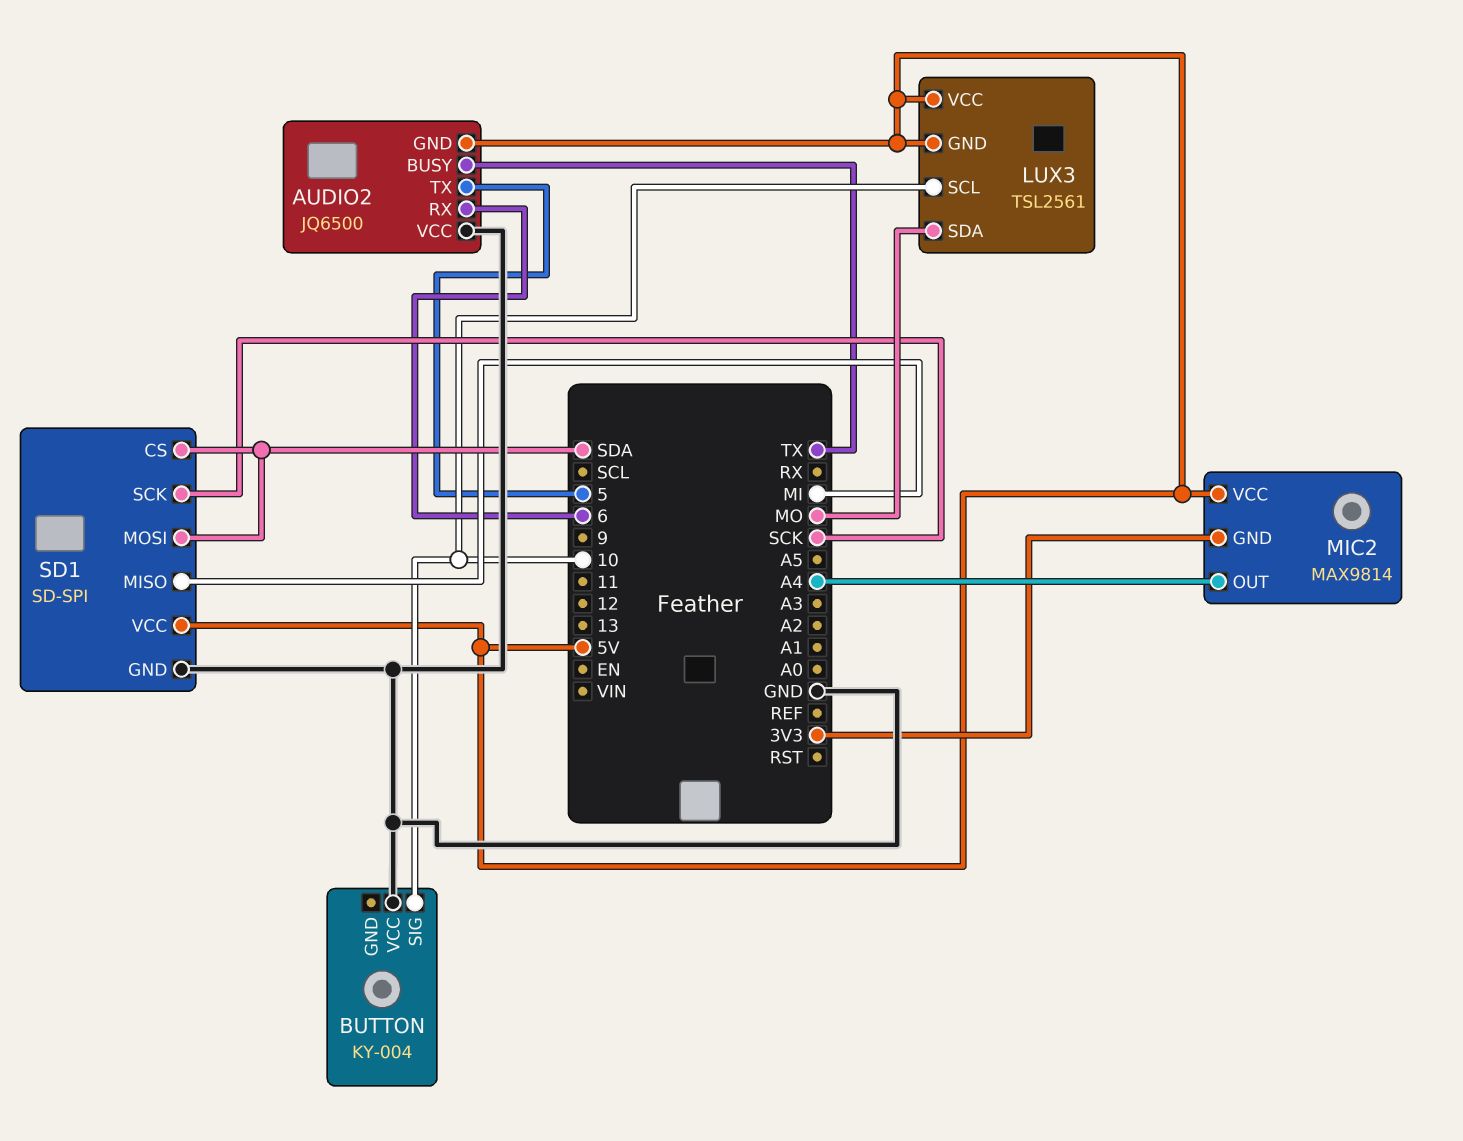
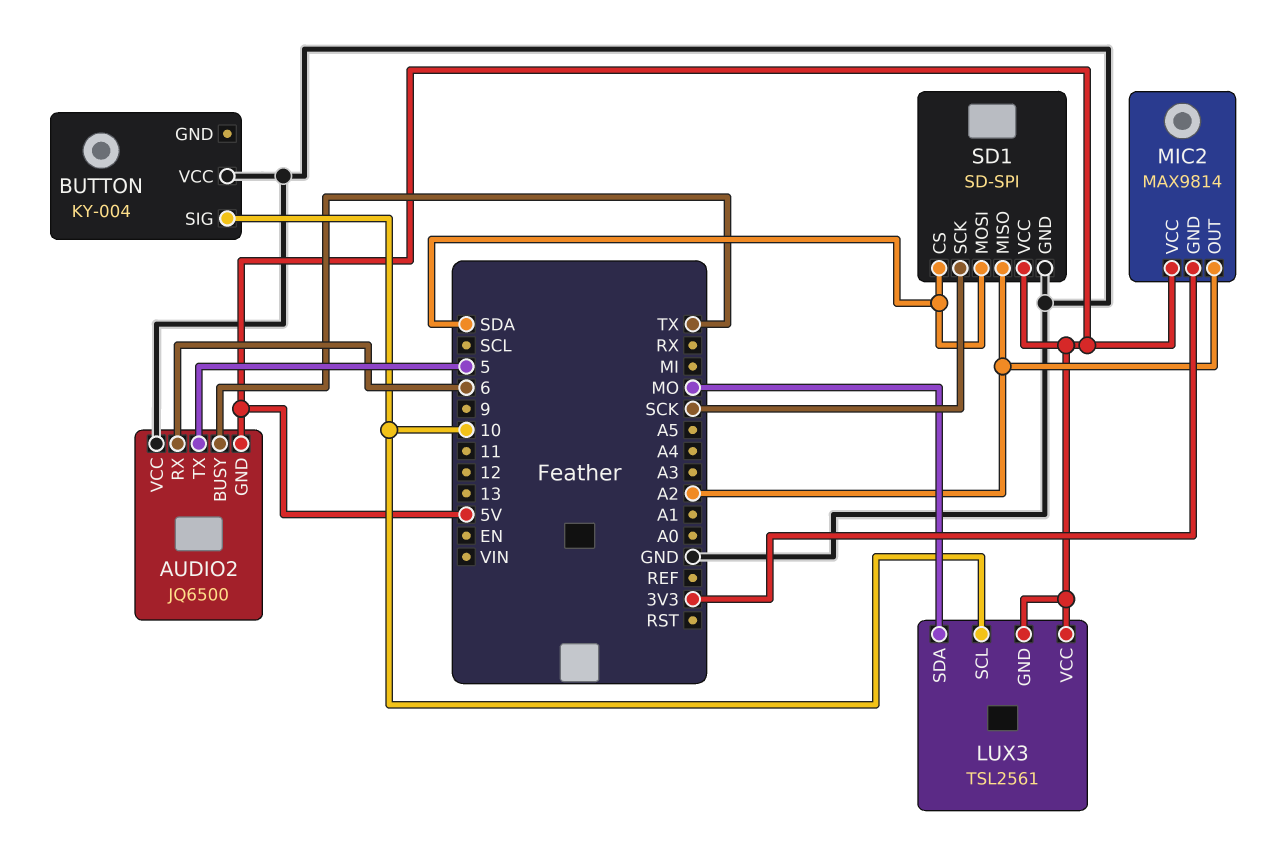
MIC2 pin OUT: A4 -> A2
SD1 pin MISO: MI -> A2

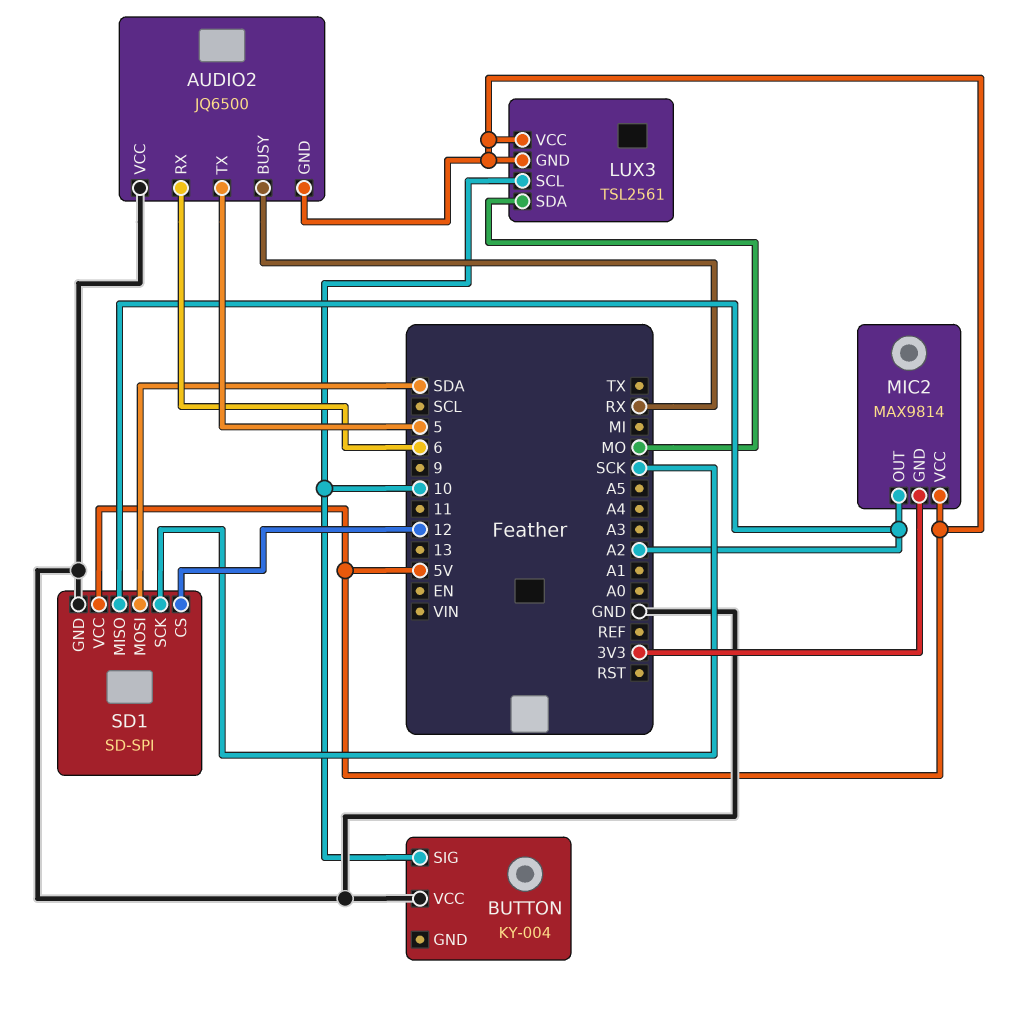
AUDIO2 pin BUSY: TX -> RX
SD1 pin CS: SDA -> 12

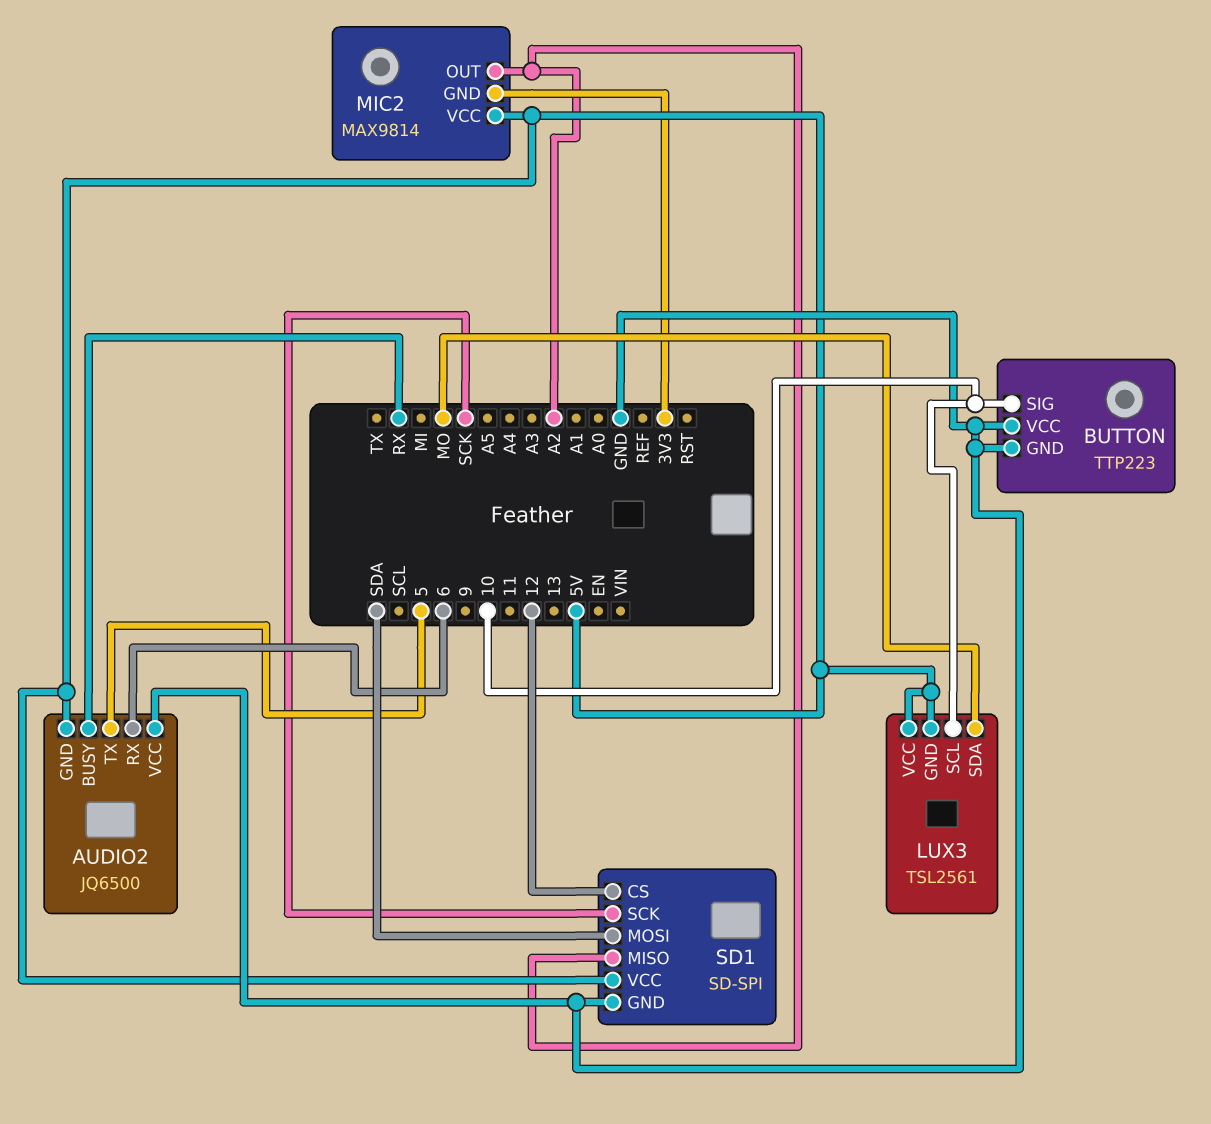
BUTTON: KY-004 -> TTP223
BUTTON pin GND: none -> GND

